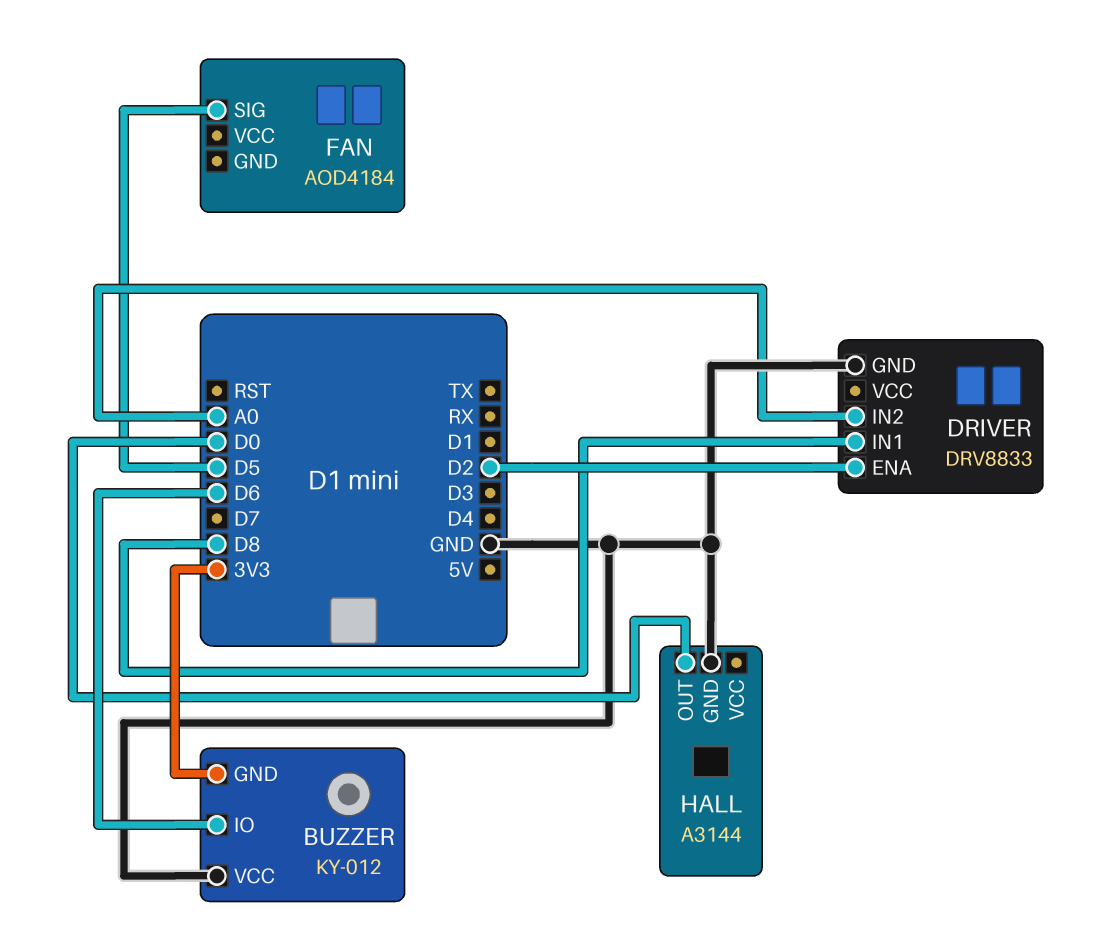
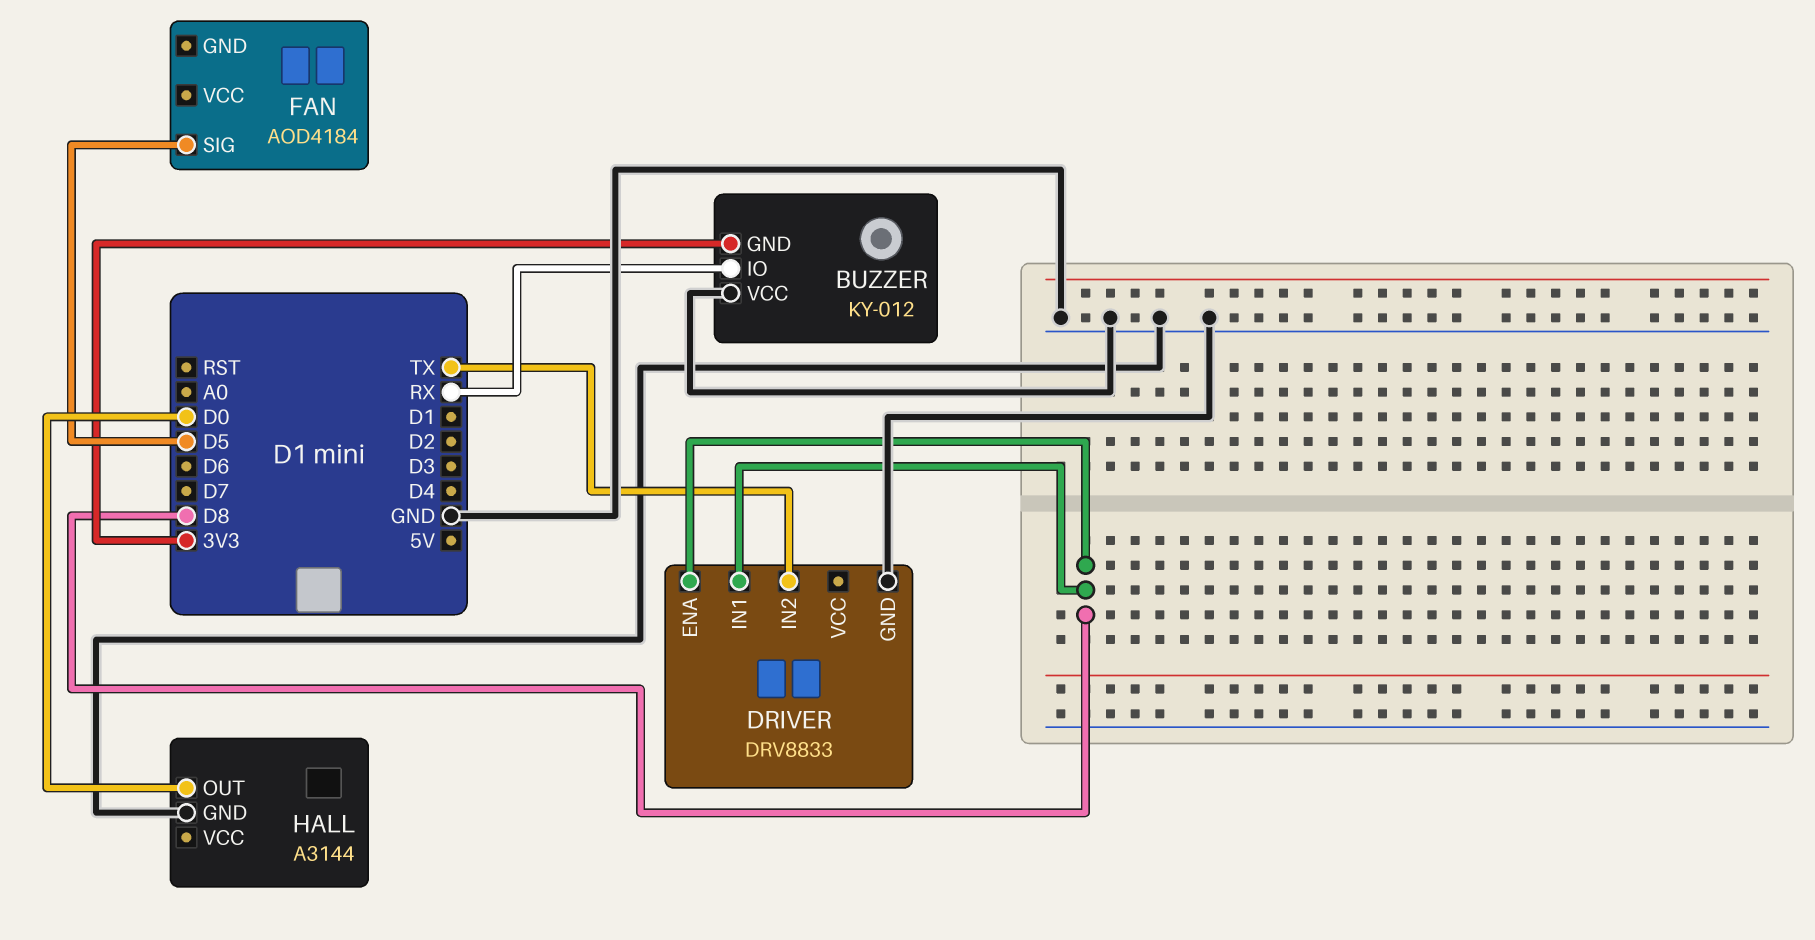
BUZZER pin IO: D6 -> RX
DRIVER pin ENA: D2 -> D8
DRIVER pin IN2: A0 -> TX

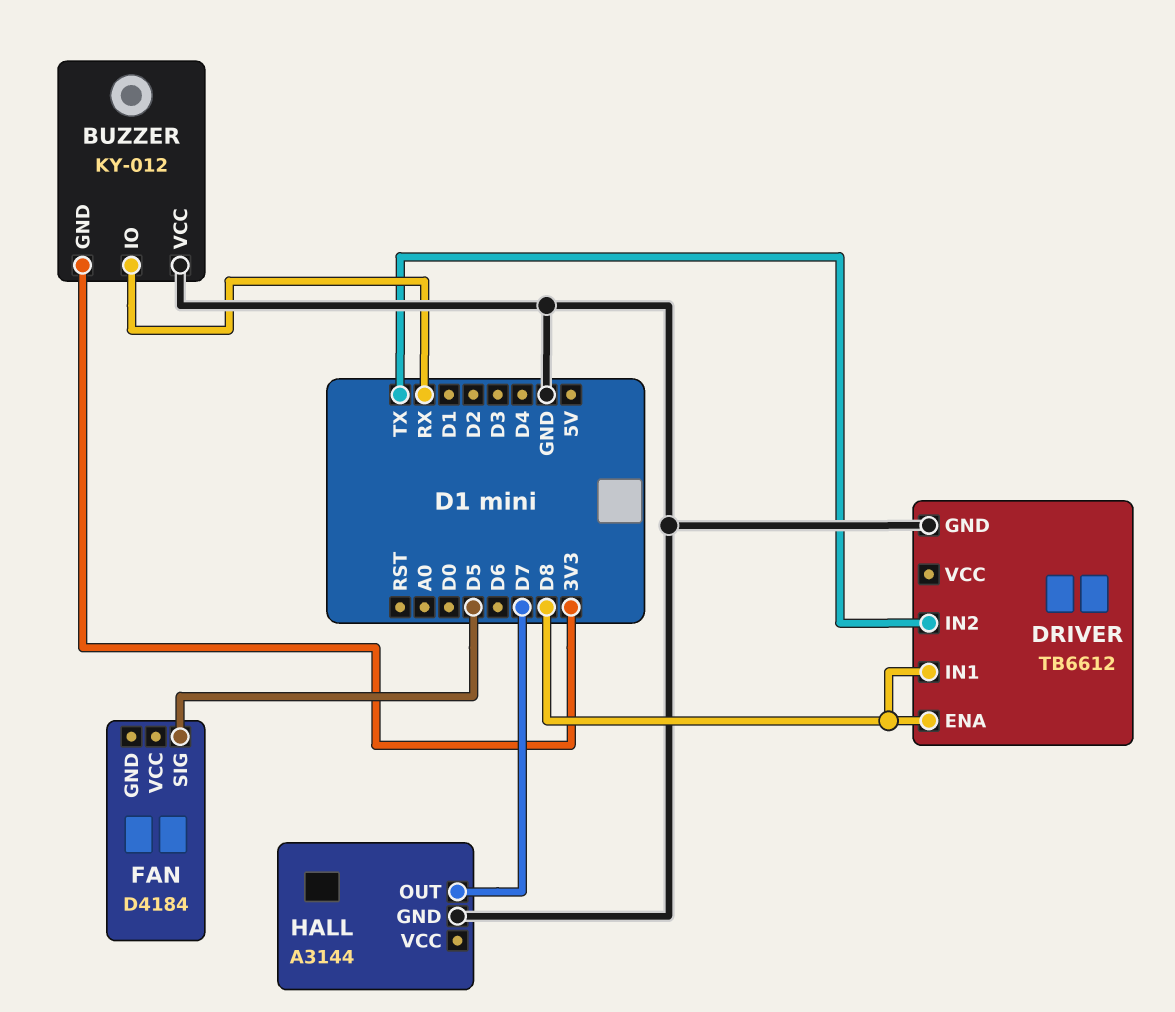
DRIVER: DRV8833 -> TB6612
FAN: AOD4184 -> D4184
HALL pin OUT: D0 -> D7

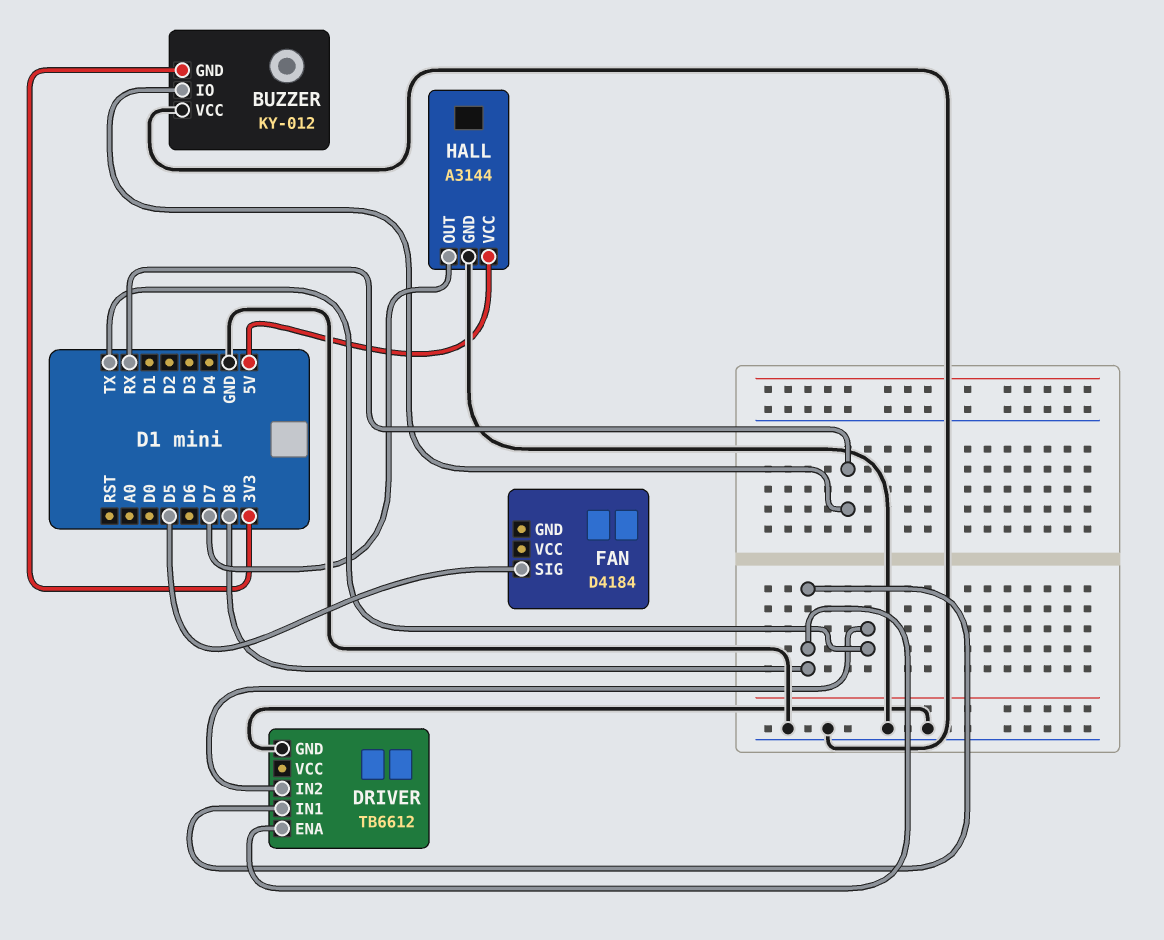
HALL pin VCC: none -> 5V

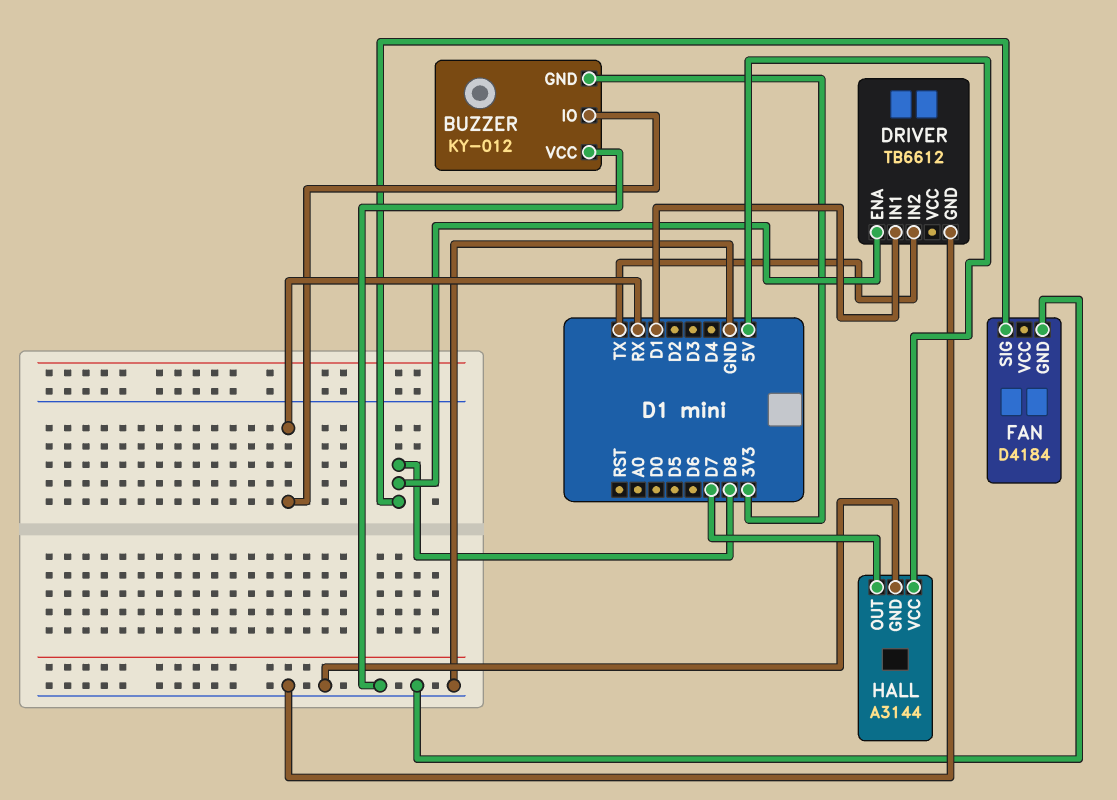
DRIVER pin IN1: D8 -> D1
FAN pin GND: none -> GND
FAN pin SIG: D5 -> D8

